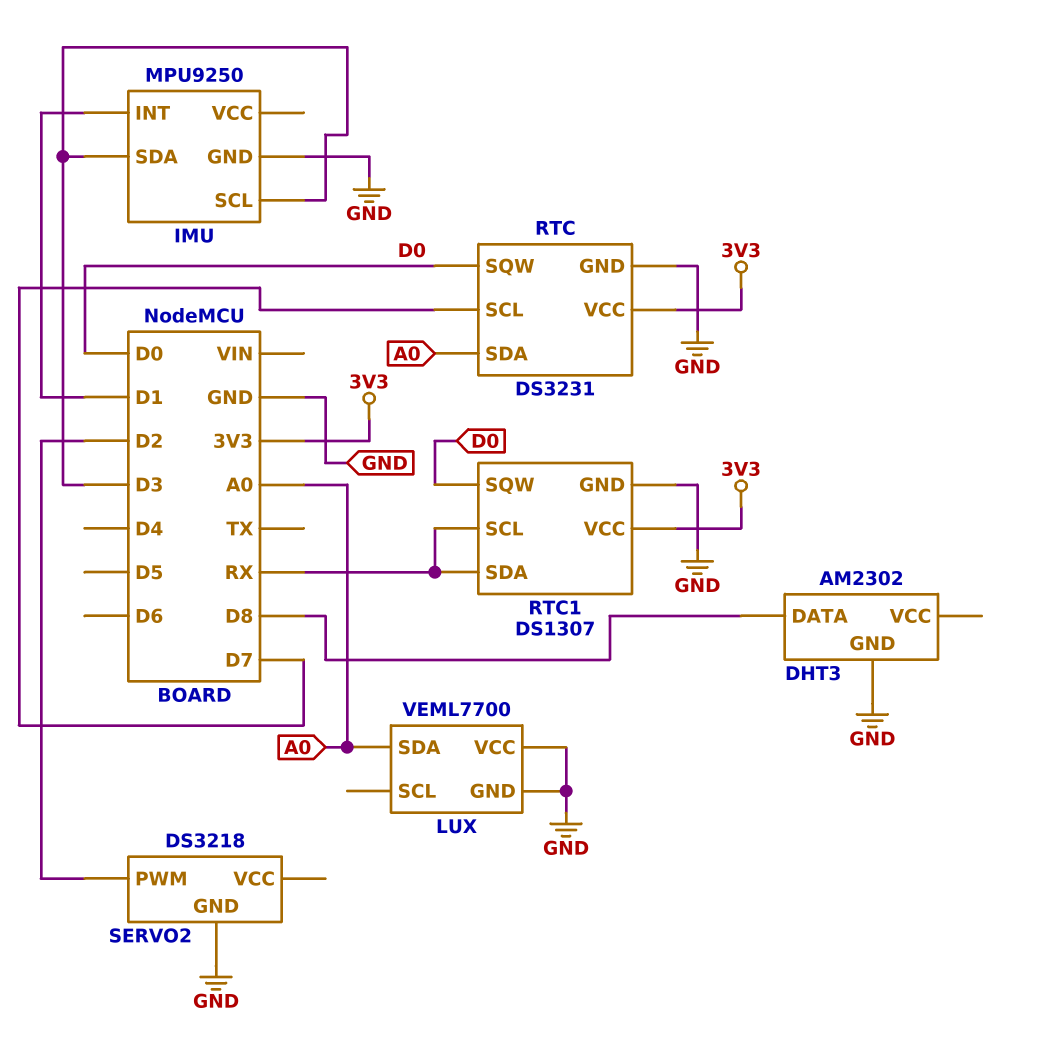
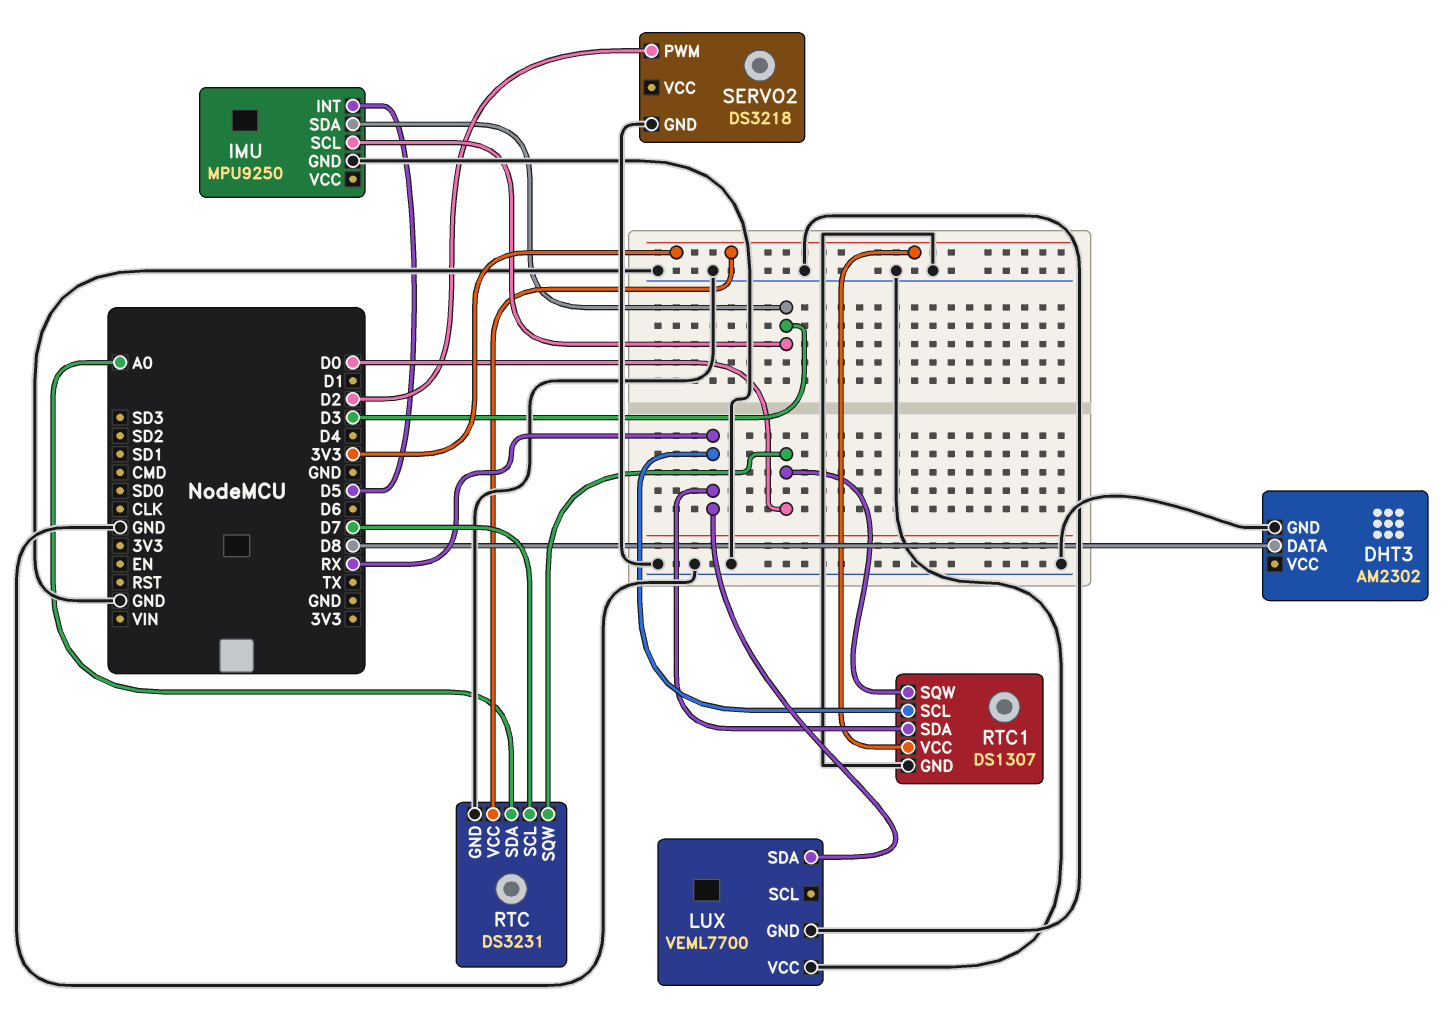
IMU pin INT: D1 -> D5
LUX pin SDA: A0 -> RX

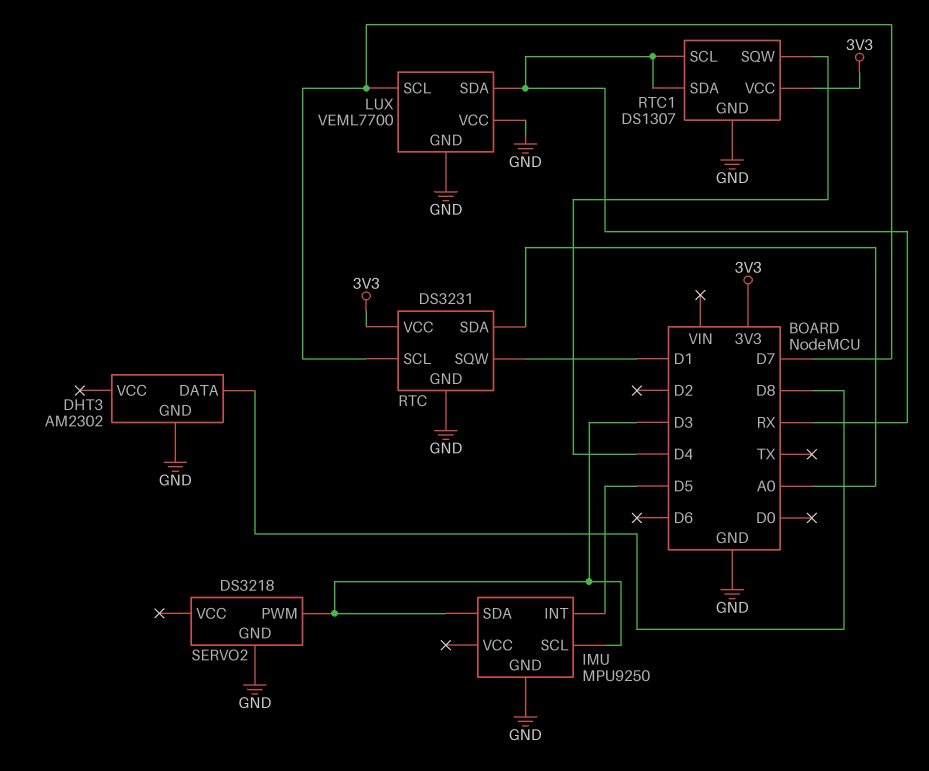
LUX pin SCL: none -> D7
RTC pin SQW: D0 -> D1
RTC1 pin SQW: D0 -> D4
SERVO2 pin PWM: D2 -> D3

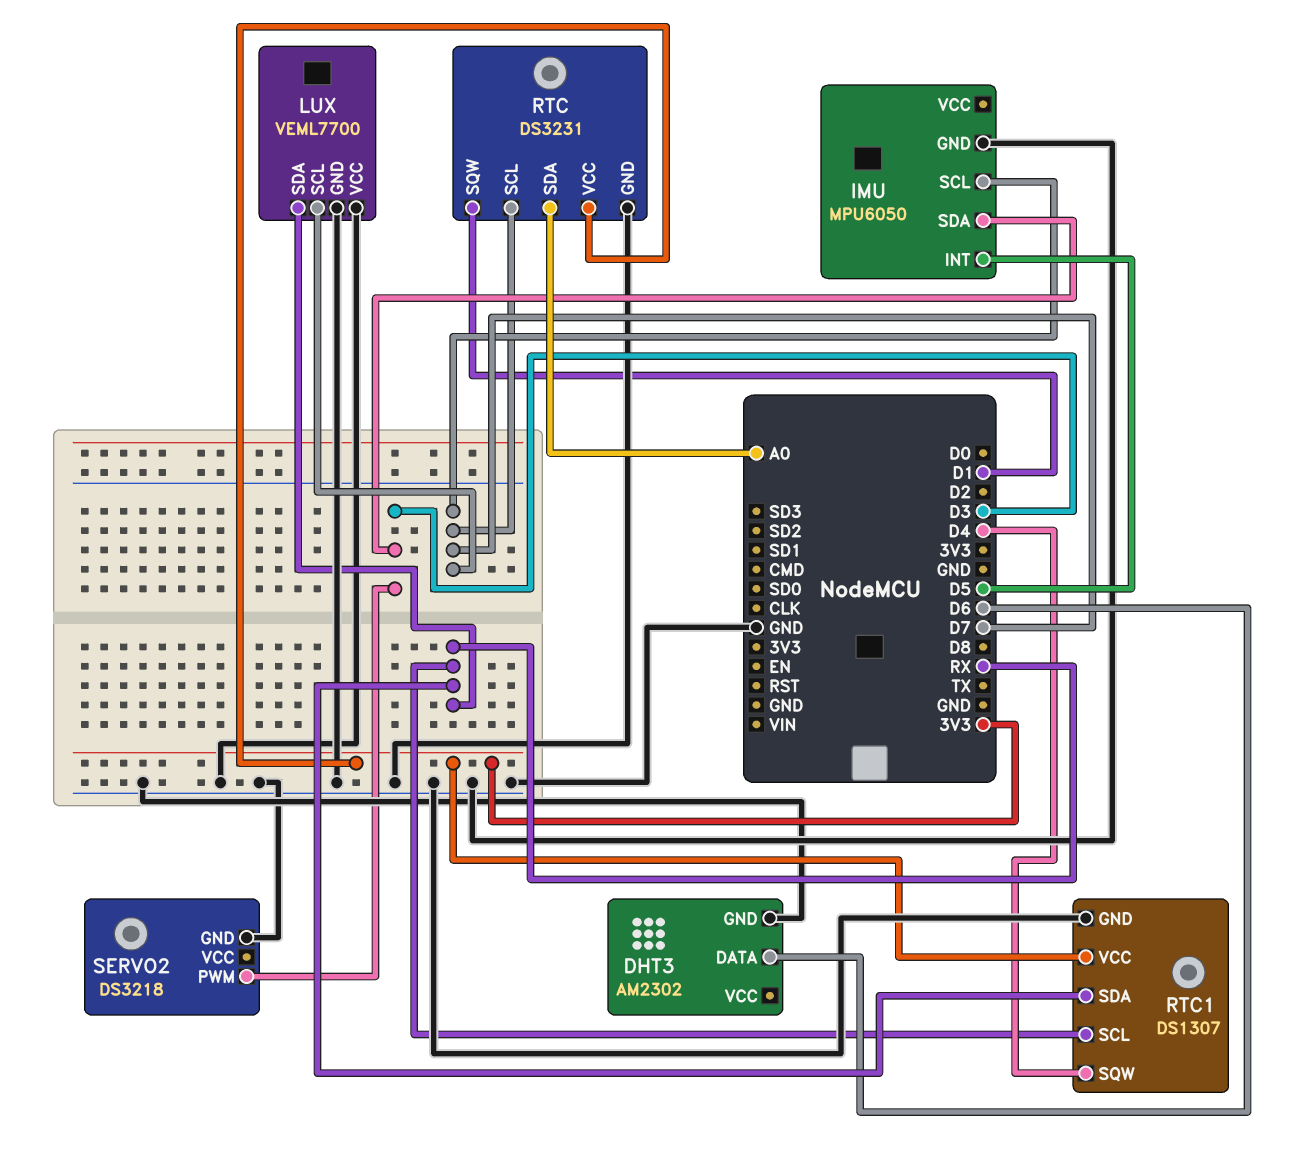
DHT3 pin DATA: D8 -> D6
IMU: MPU9250 -> MPU6050
IMU pin SCL: D3 -> D7

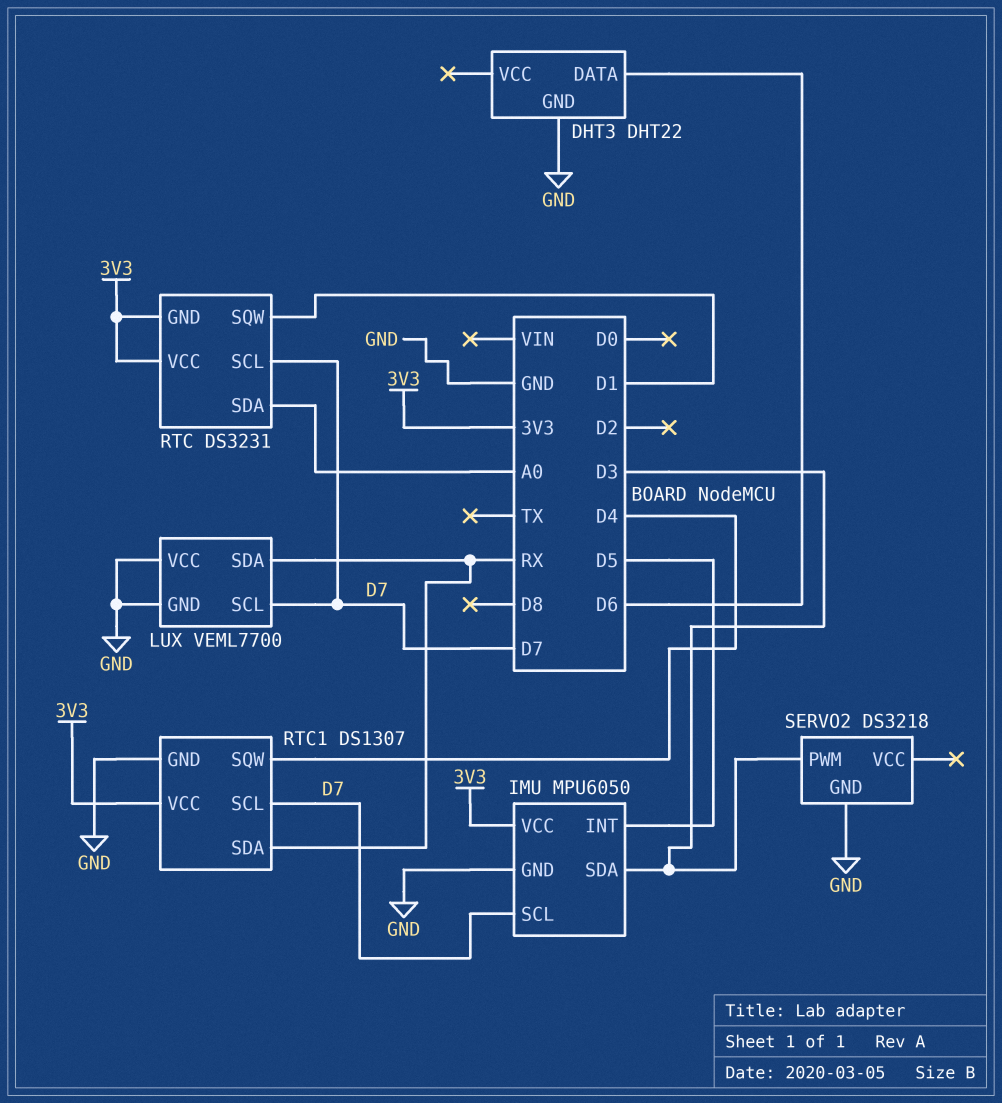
DHT3: AM2302 -> DHT22
IMU pin VCC: none -> 3V3
RTC pin GND: GND -> 3V3
RTC1 pin SCL: RX -> D7

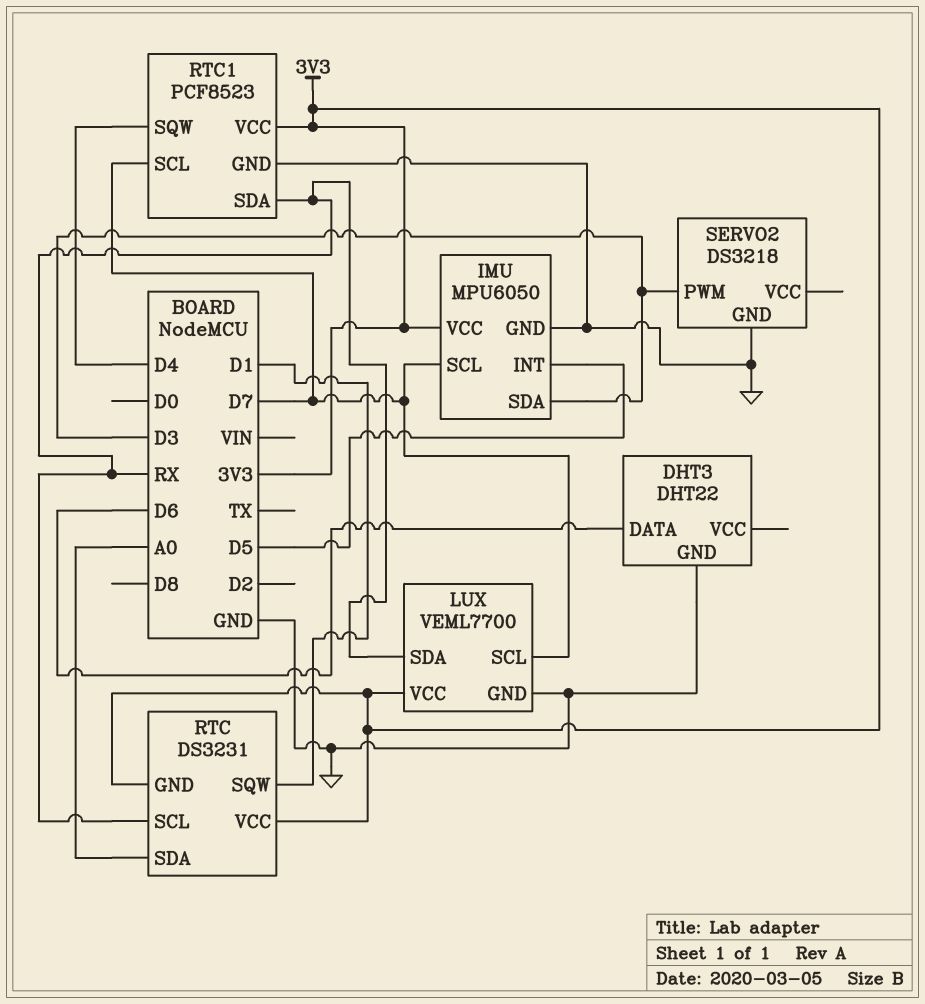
LUX pin VCC: GND -> 3V3
RTC pin SCL: D7 -> RX
RTC1: DS1307 -> PCF8523

